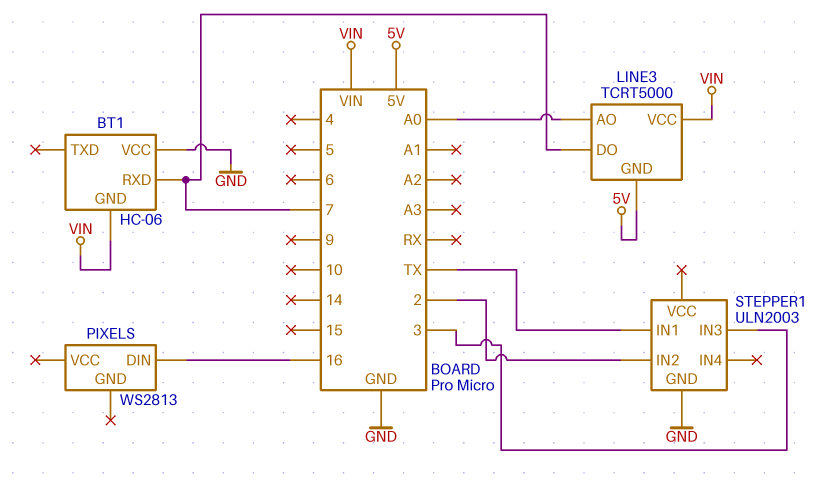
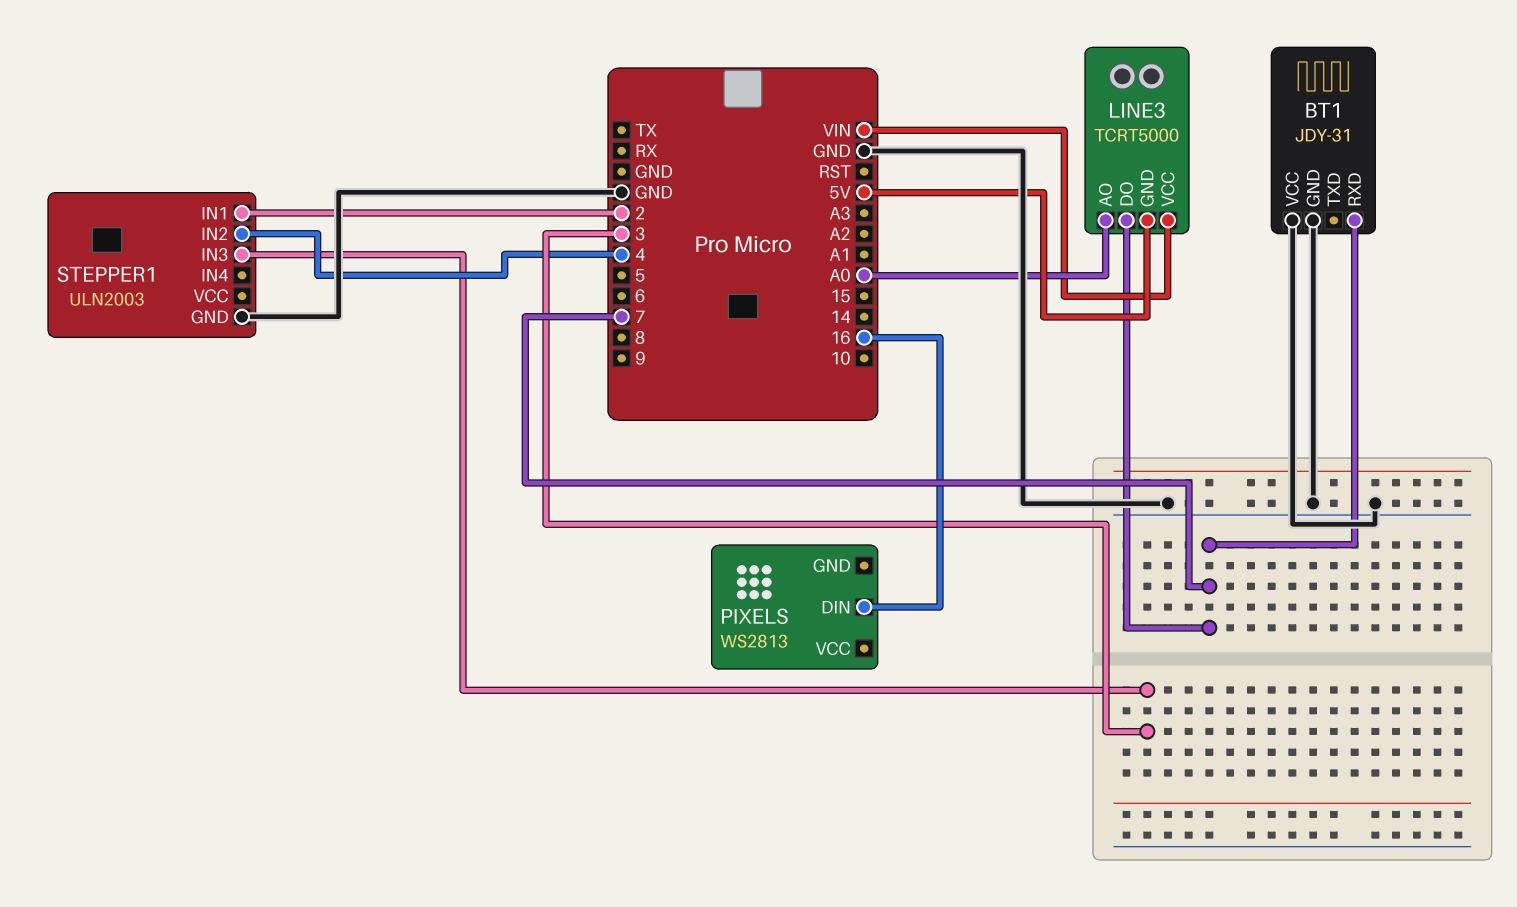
BT1: HC-06 -> JDY-31
BT1 pin GND: VIN -> GND
STEPPER1 pin IN1: TX -> 2
STEPPER1 pin IN2: 2 -> 4

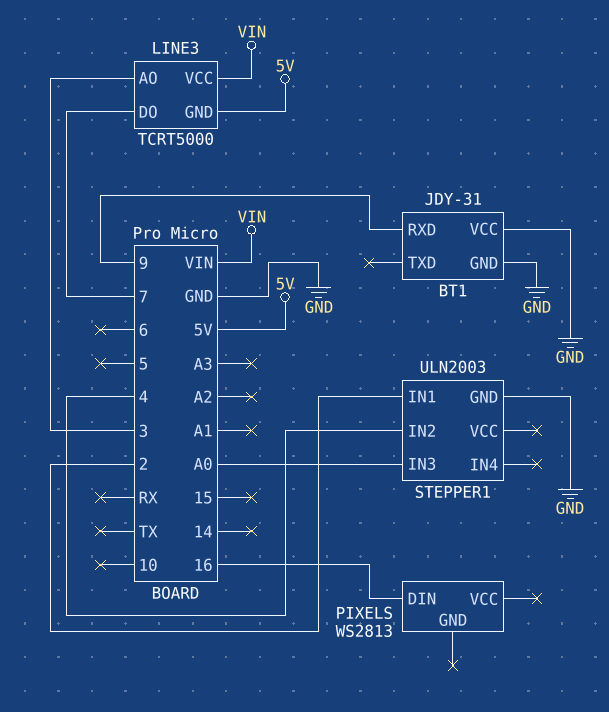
BT1 pin RXD: 7 -> 9
LINE3 pin AO: A0 -> 3
STEPPER1 pin IN3: 3 -> A0

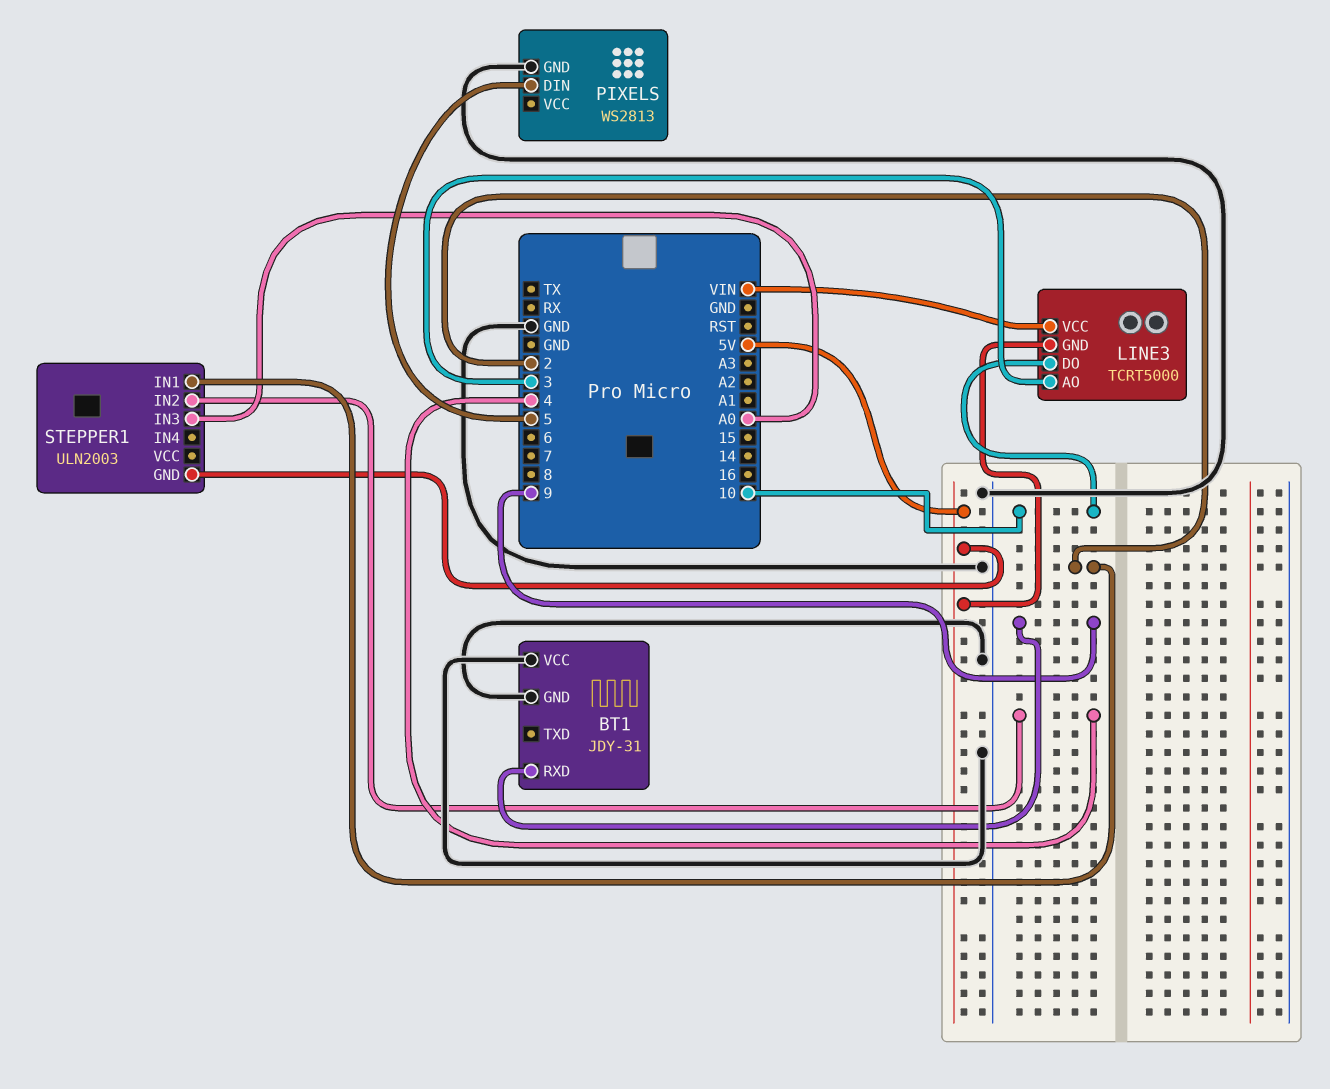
LINE3 pin DO: 7 -> 10
PIXELS pin DIN: 16 -> 5
PIXELS pin GND: none -> GND
STEPPER1 pin GND: GND -> 5V

